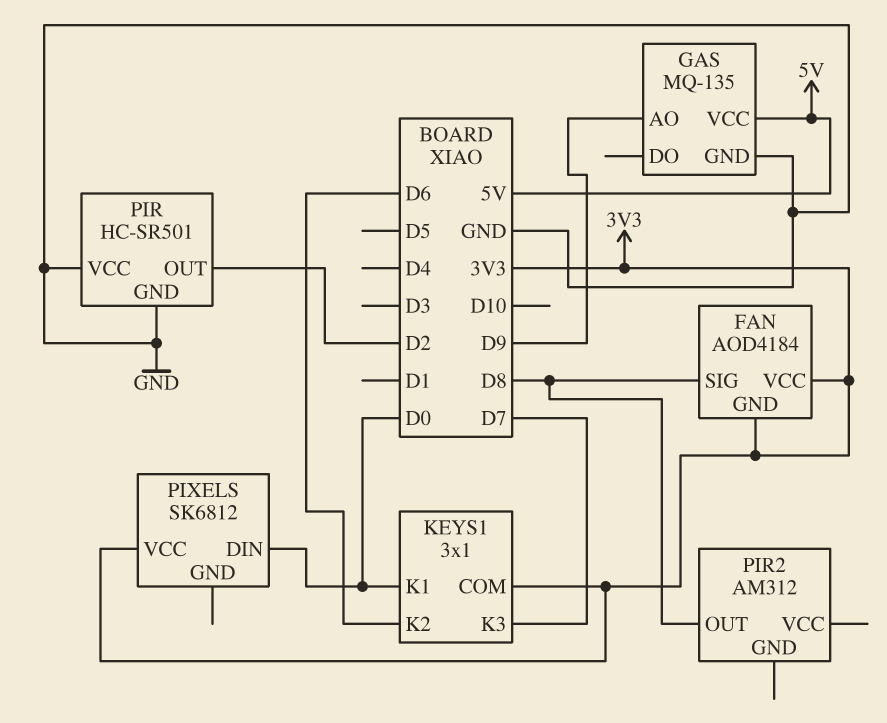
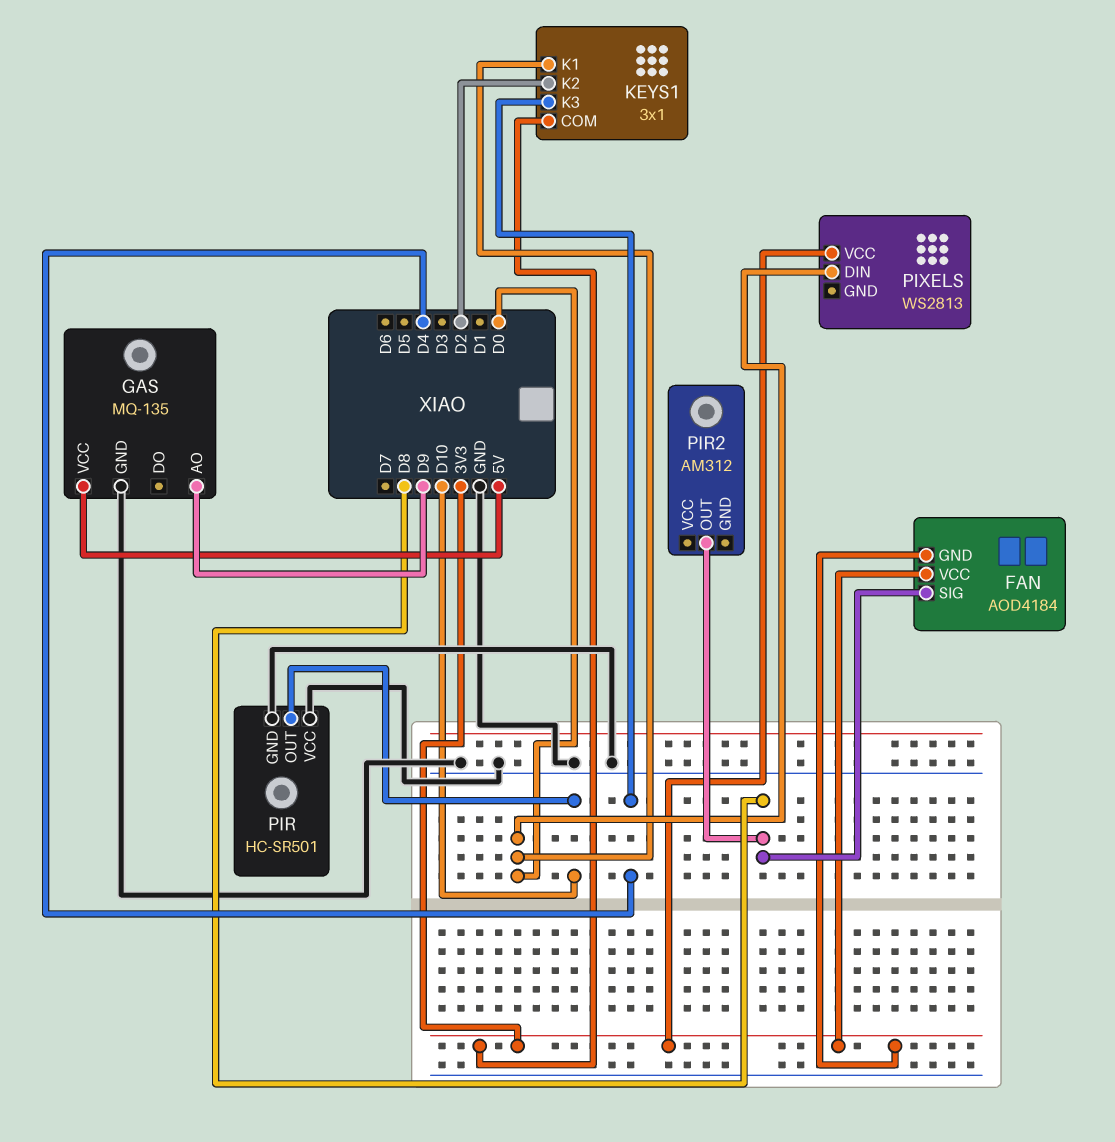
KEYS1 pin K2: D6 -> D2
KEYS1 pin K3: D7 -> D4
PIR pin OUT: D2 -> D10
PIXELS: SK6812 -> WS2813

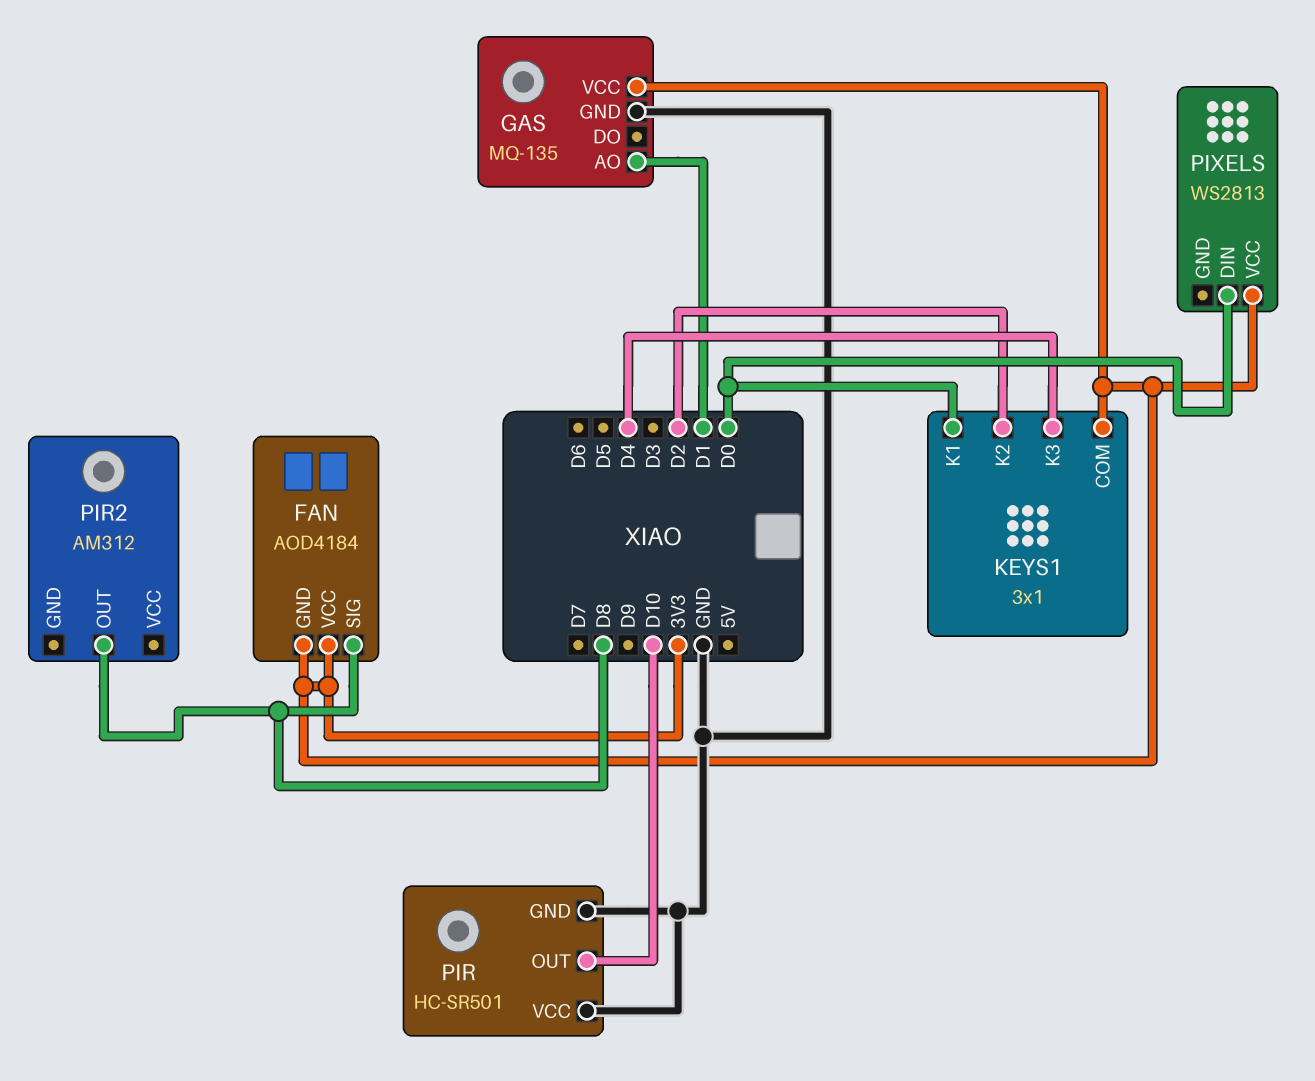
GAS pin AO: D9 -> D1
GAS pin VCC: 5V -> 3V3

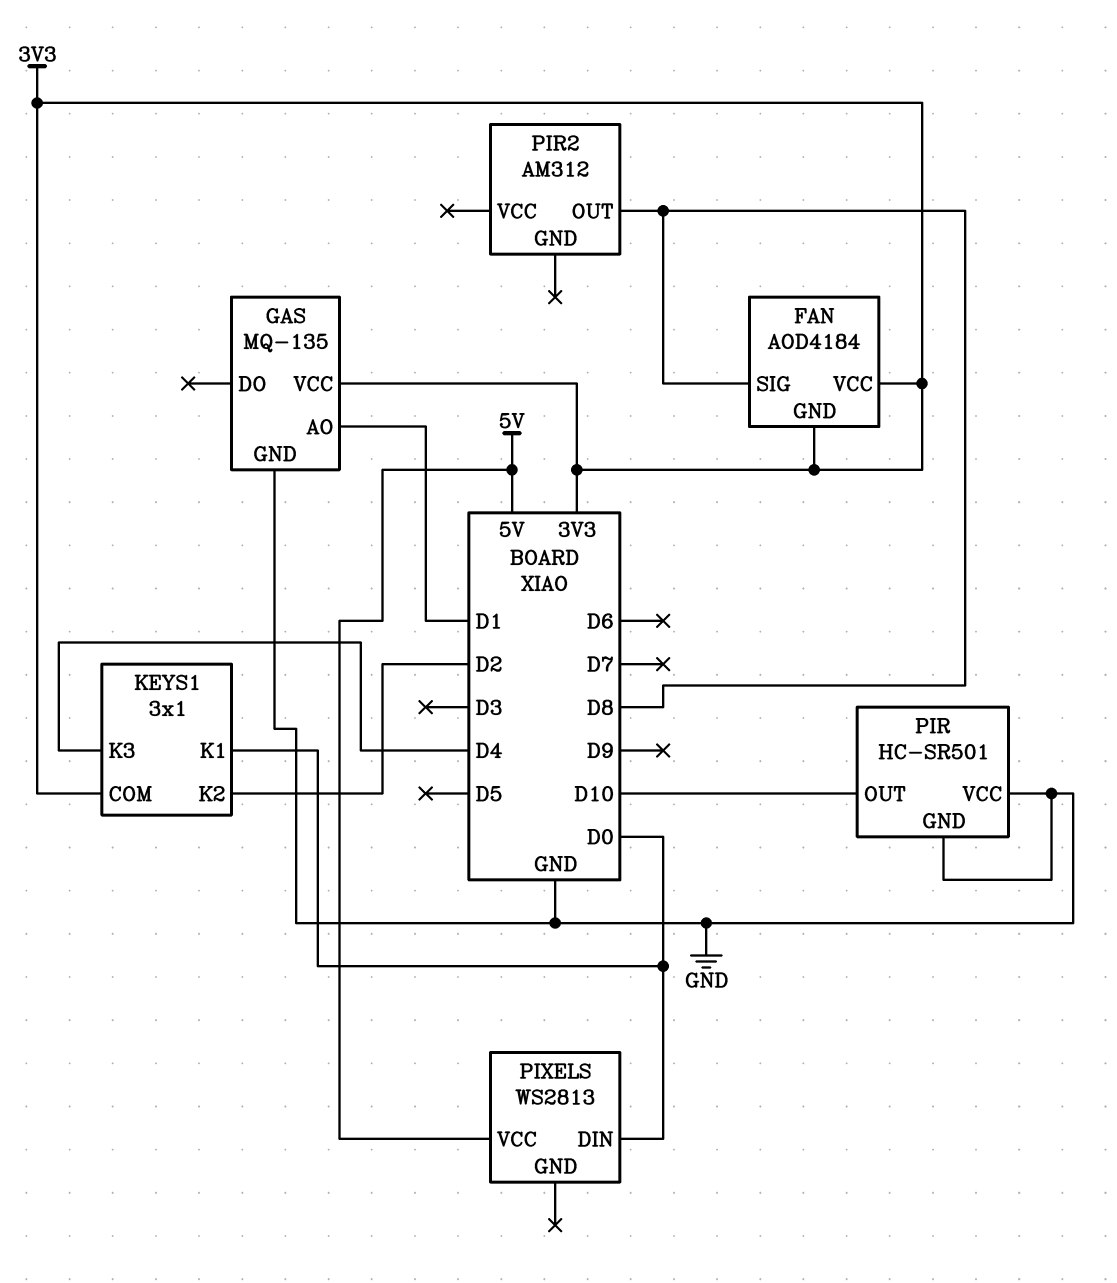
PIXELS pin VCC: 3V3 -> 5V

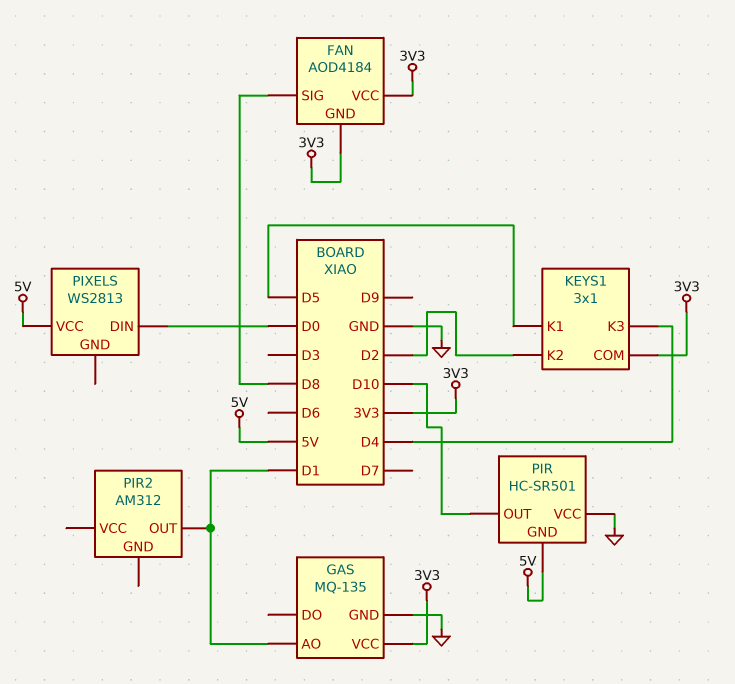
KEYS1 pin K1: D0 -> D5
PIR pin GND: GND -> 5V
PIR2 pin OUT: D8 -> D1

